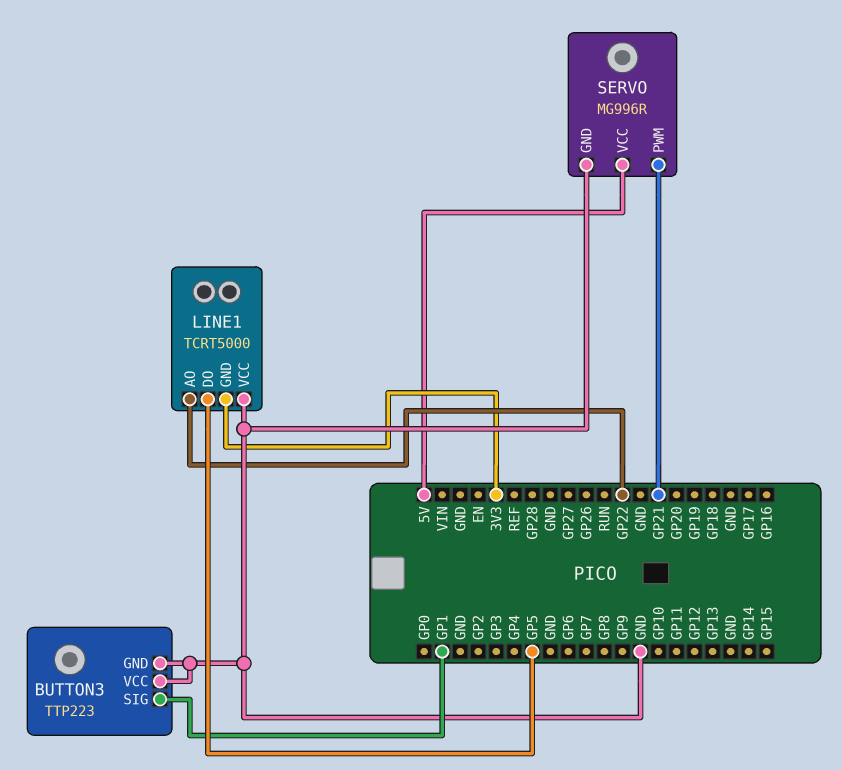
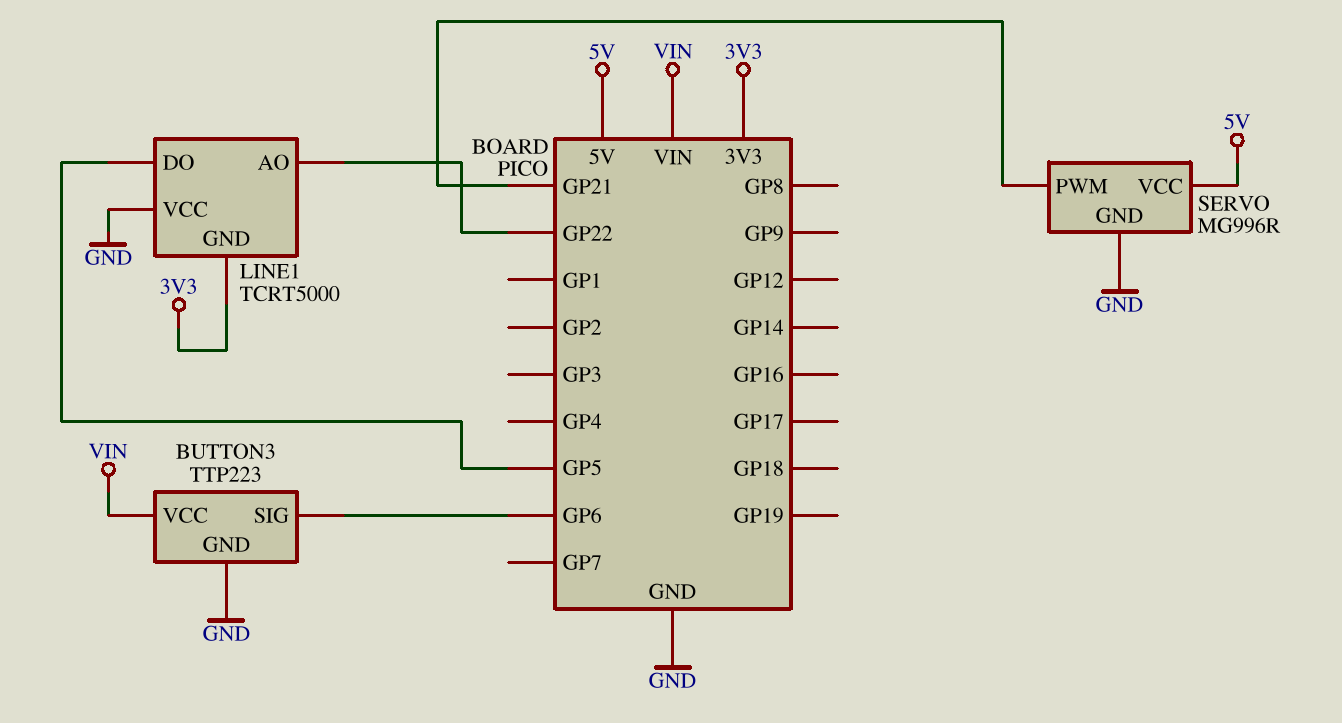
BUTTON3 pin SIG: GP1 -> GP6
BUTTON3 pin VCC: GND -> VIN

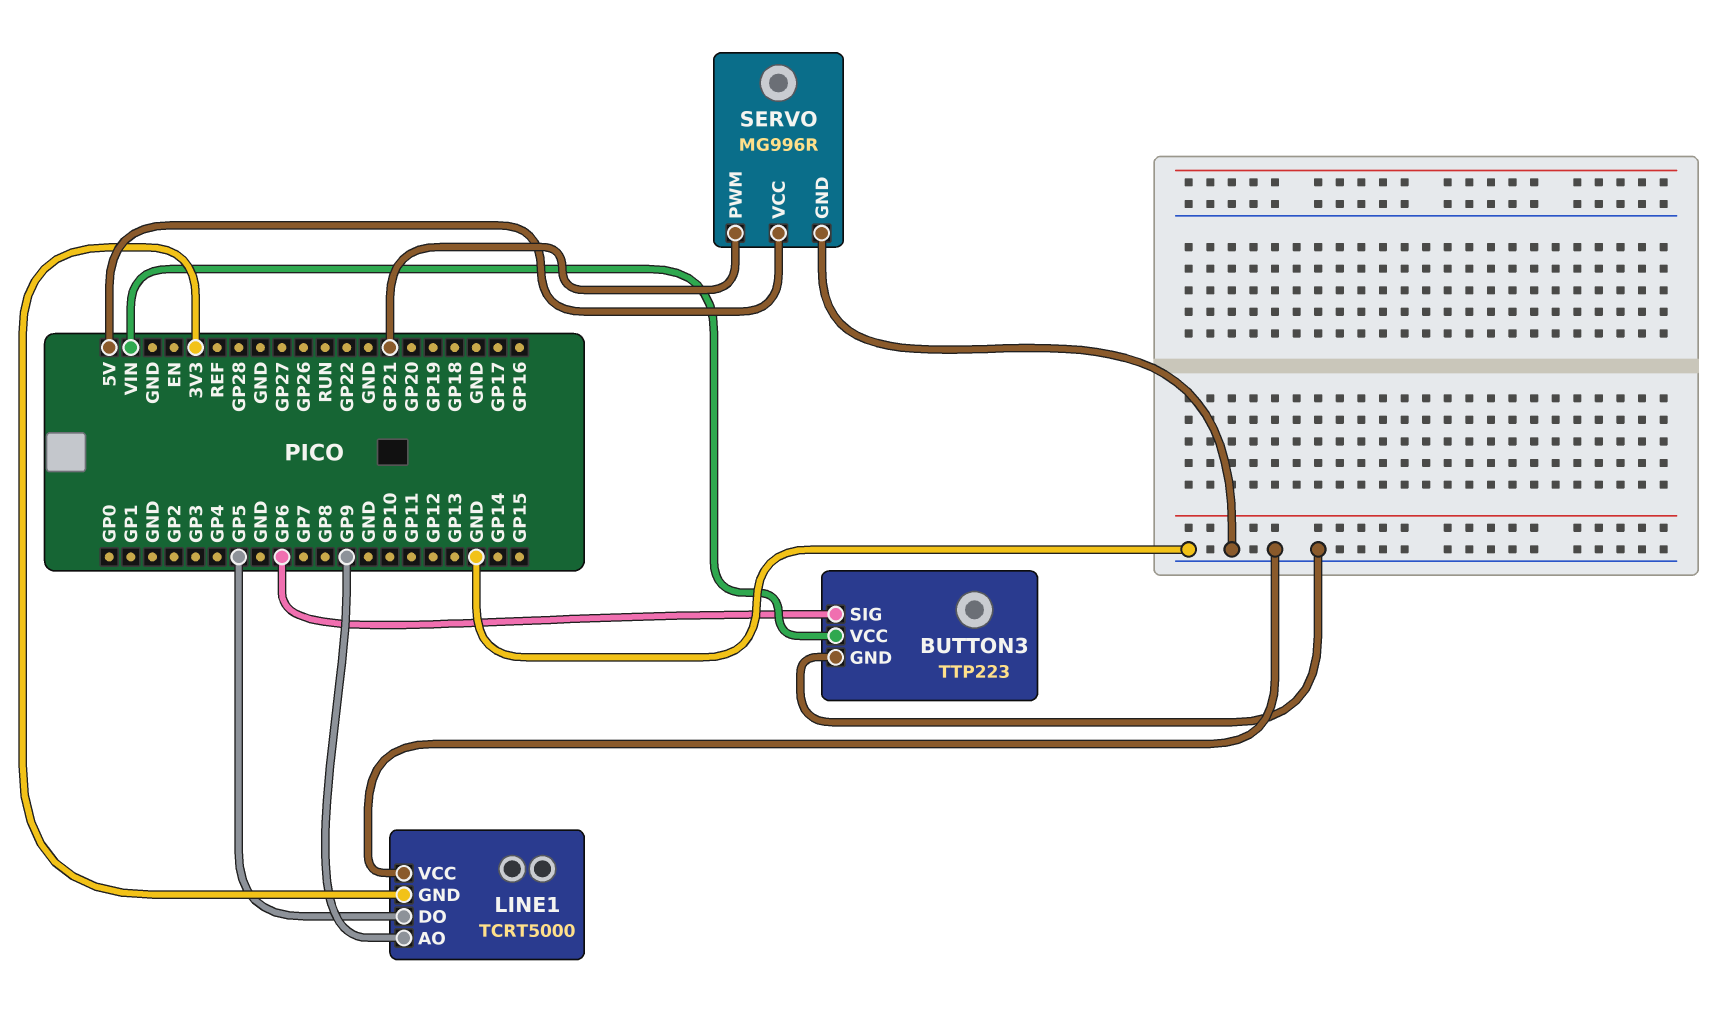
LINE1 pin AO: GP22 -> GP9

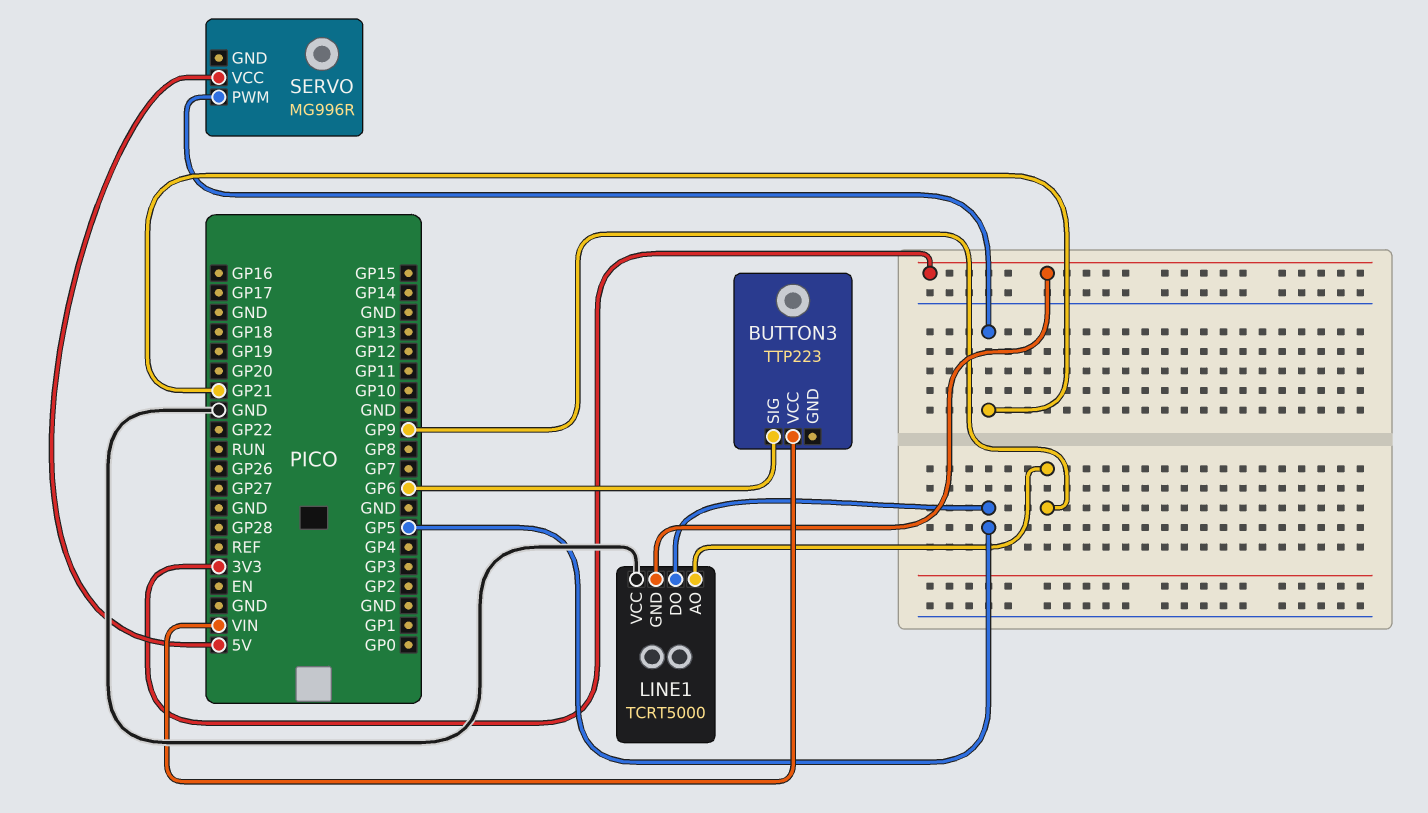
BUTTON3 pin GND: GND -> none
SERVO pin GND: GND -> none

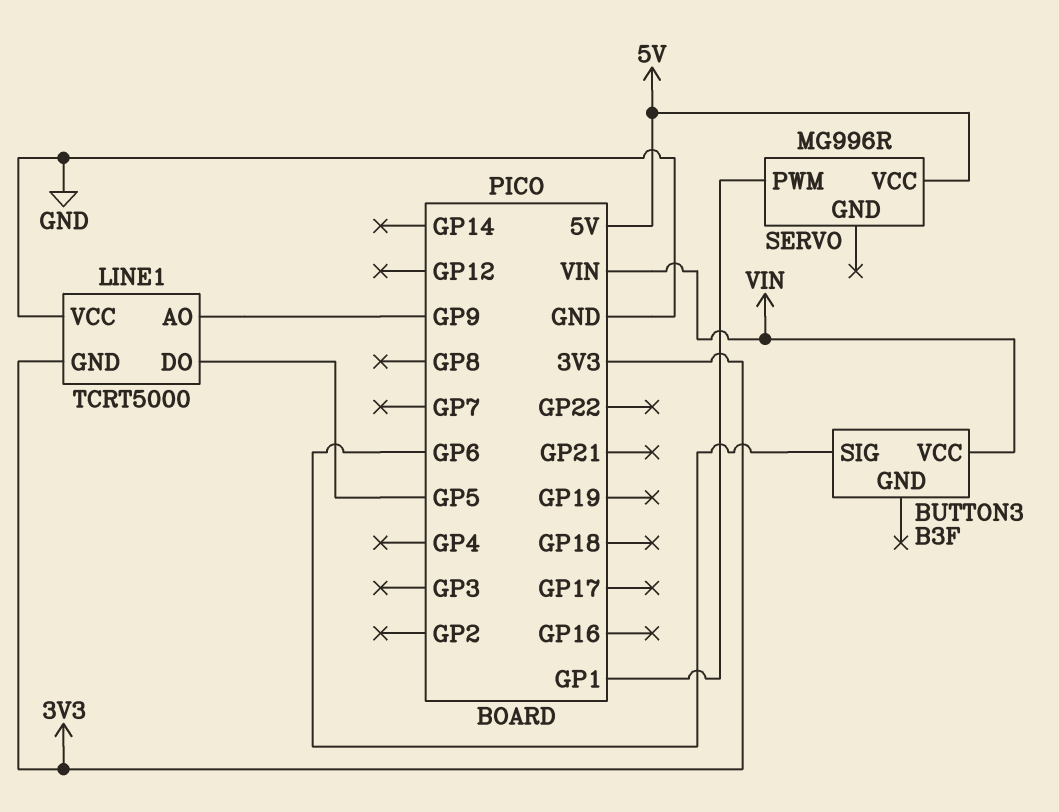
BUTTON3: TTP223 -> B3F
SERVO pin PWM: GP21 -> GP1

